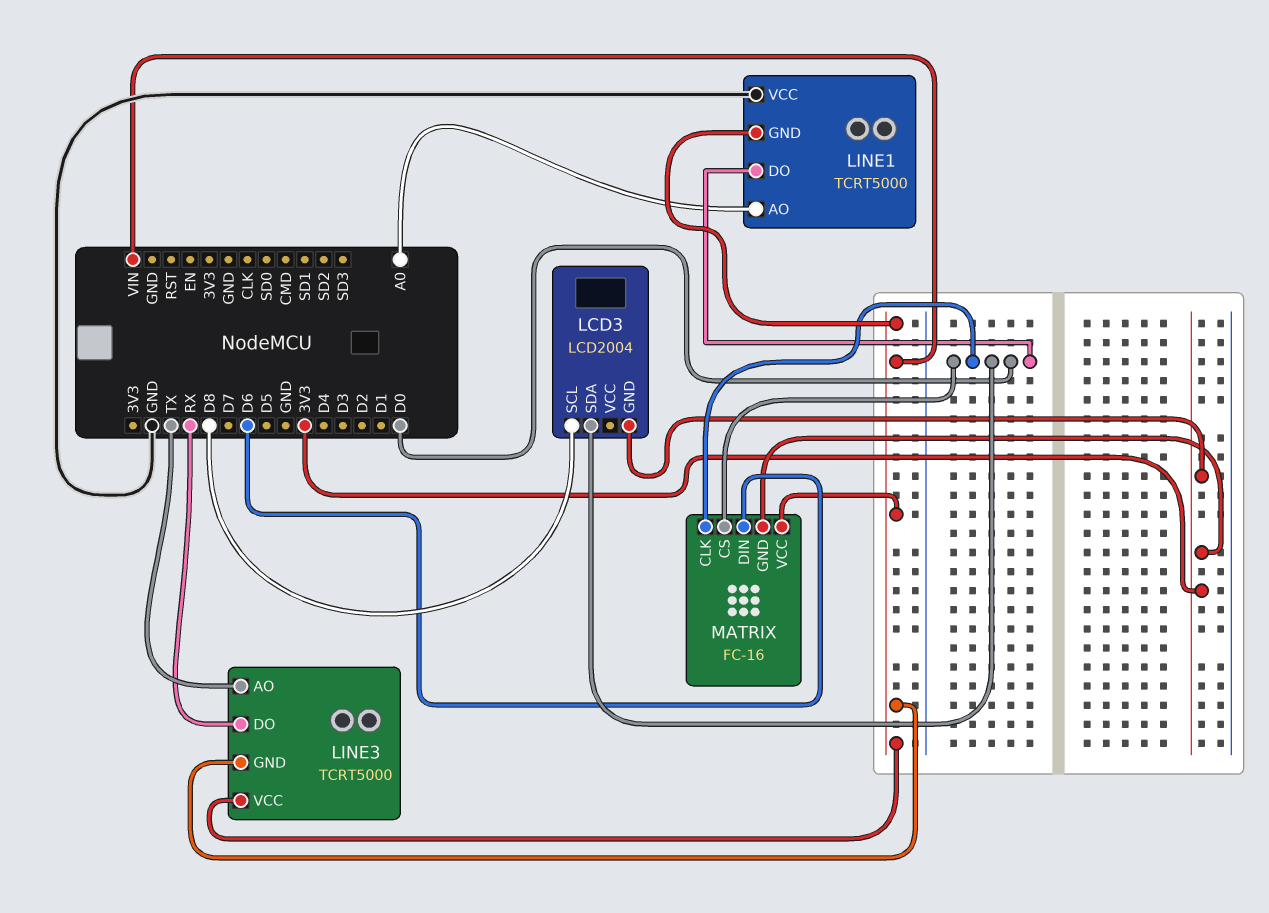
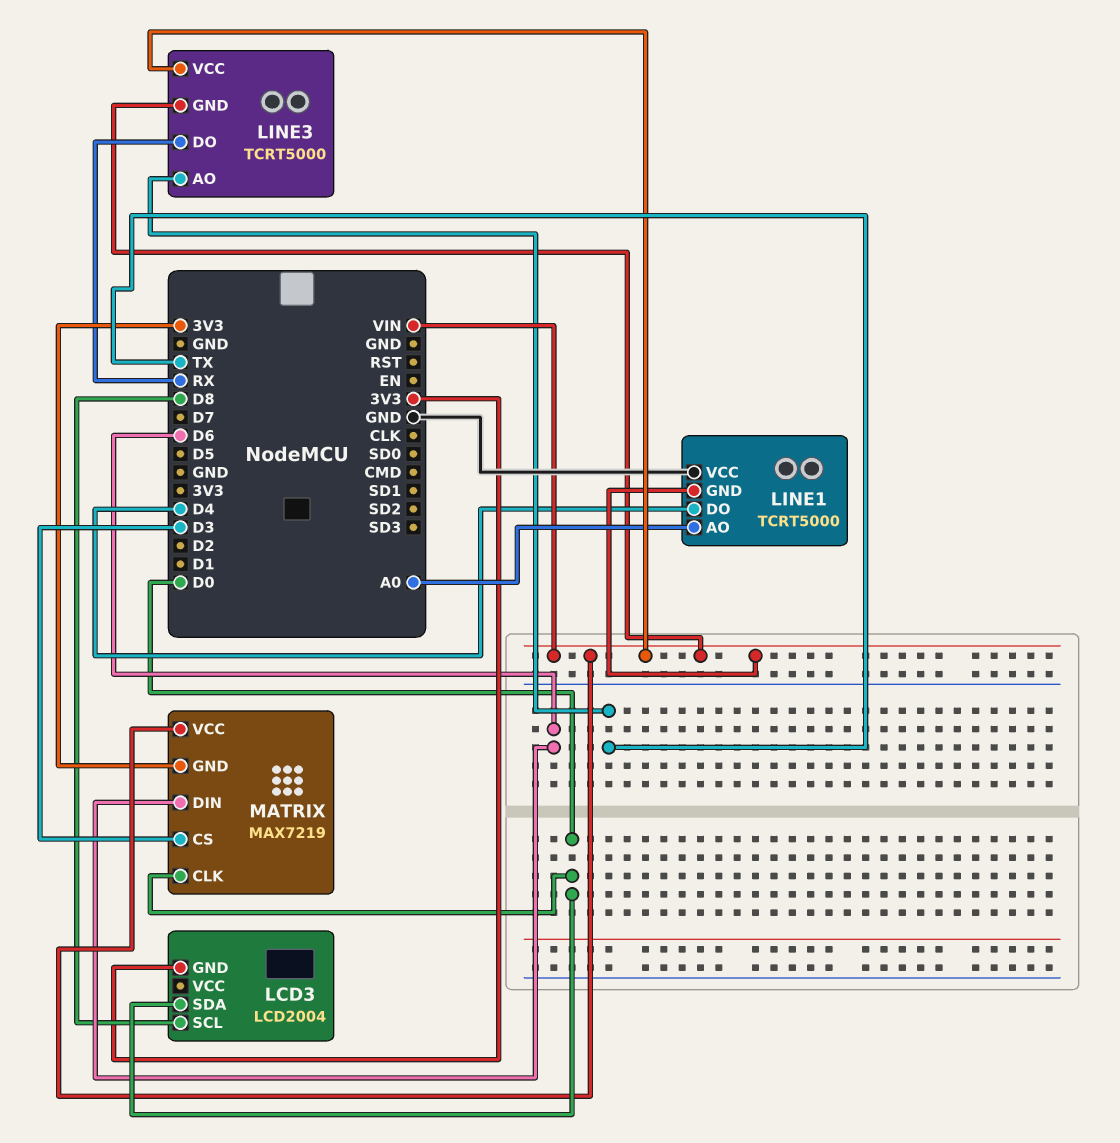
LINE1 pin DO: D0 -> D4
MATRIX: FC-16 -> MAX7219
MATRIX pin CS: D0 -> D3

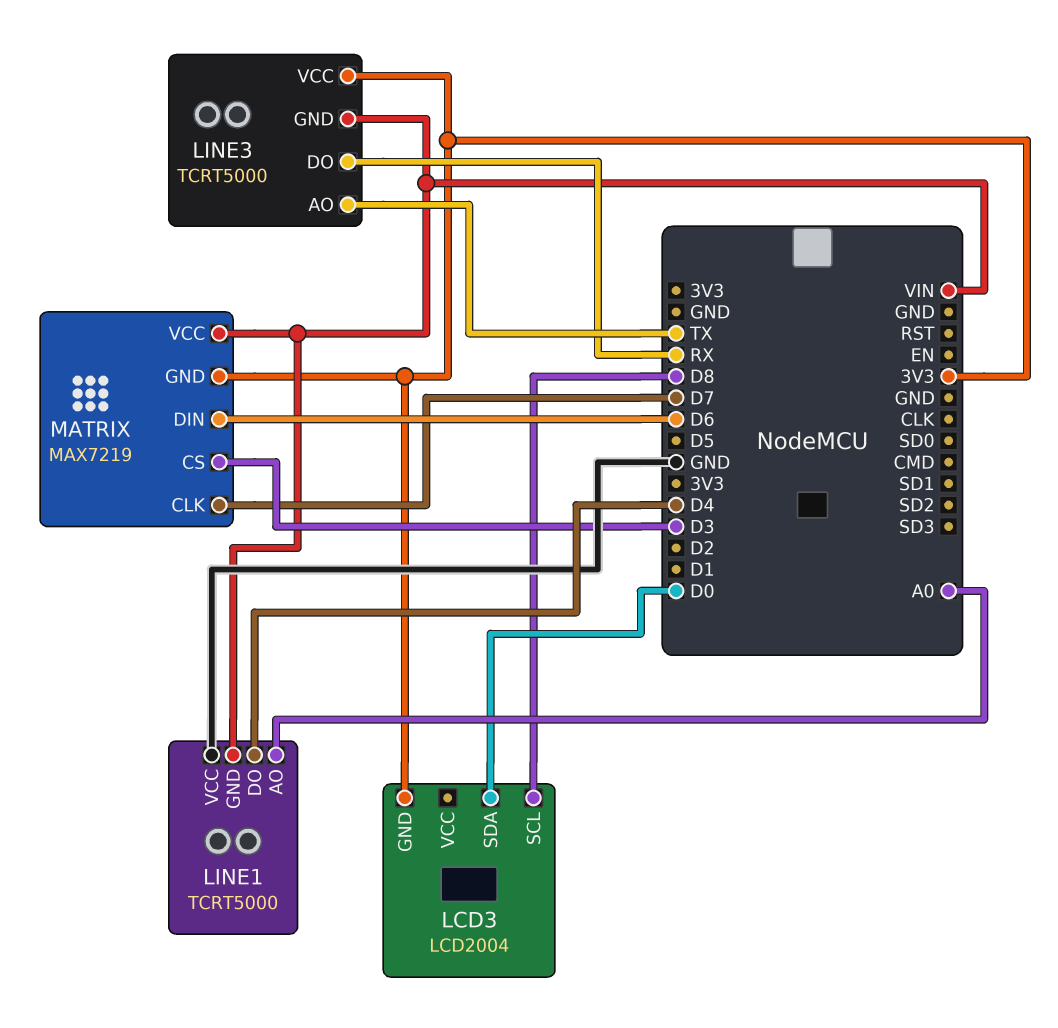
LINE3 pin VCC: VIN -> 3V3
MATRIX pin CLK: D0 -> D7

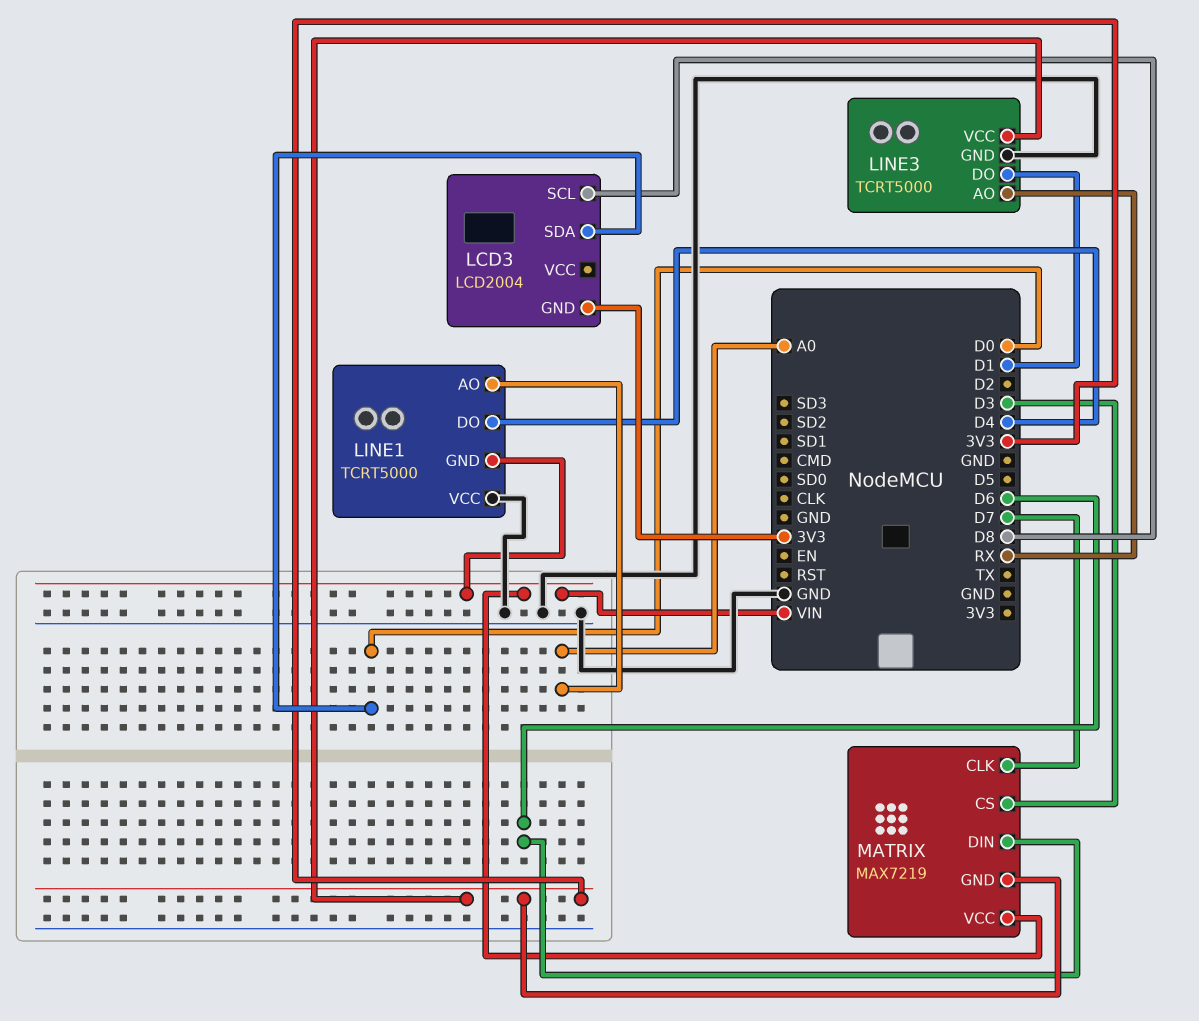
LINE3 pin AO: TX -> RX
LINE3 pin DO: RX -> D1
LINE3 pin GND: VIN -> GND

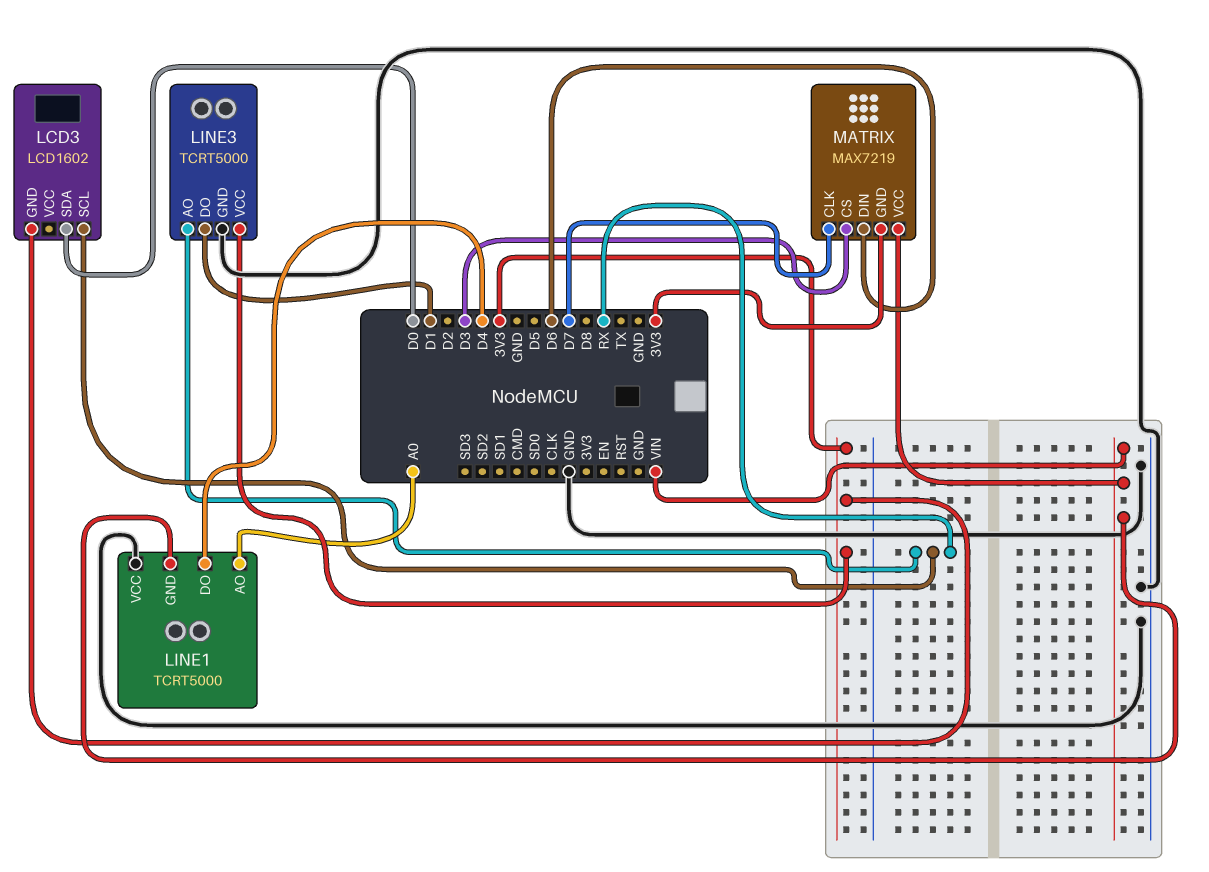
LCD3: LCD2004 -> LCD1602
LCD3 pin SCL: D8 -> RX

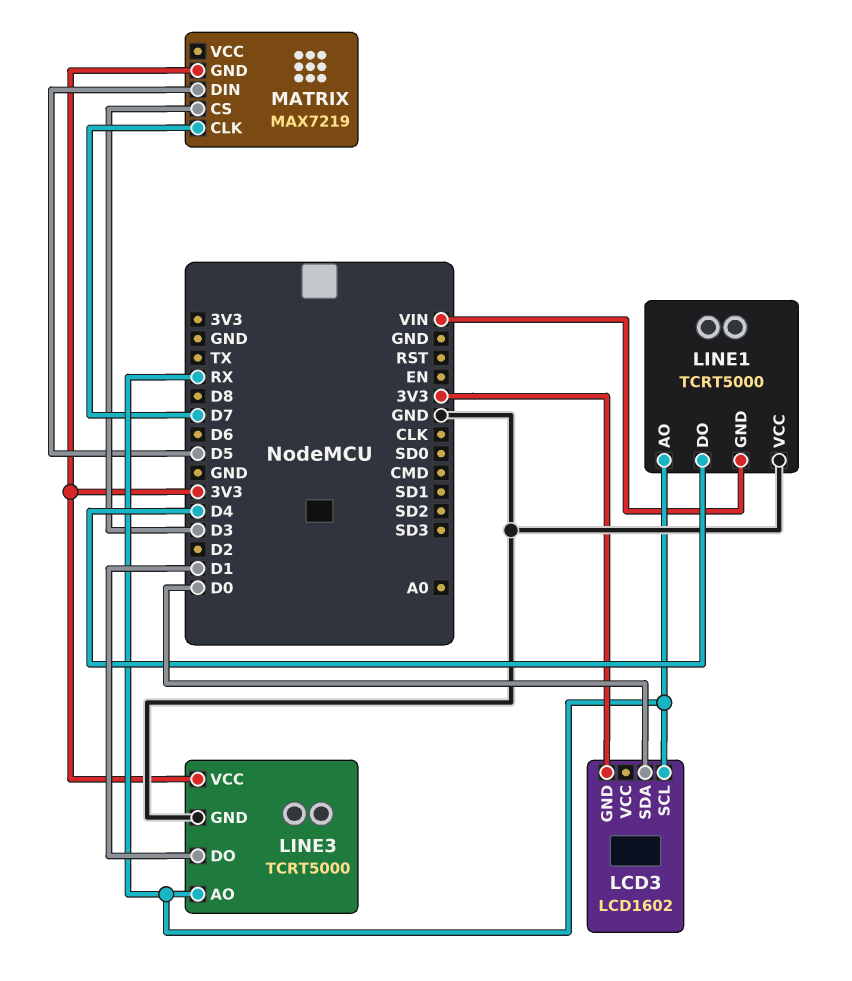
LINE1 pin AO: A0 -> RX
MATRIX pin DIN: D6 -> D5
MATRIX pin VCC: VIN -> none

